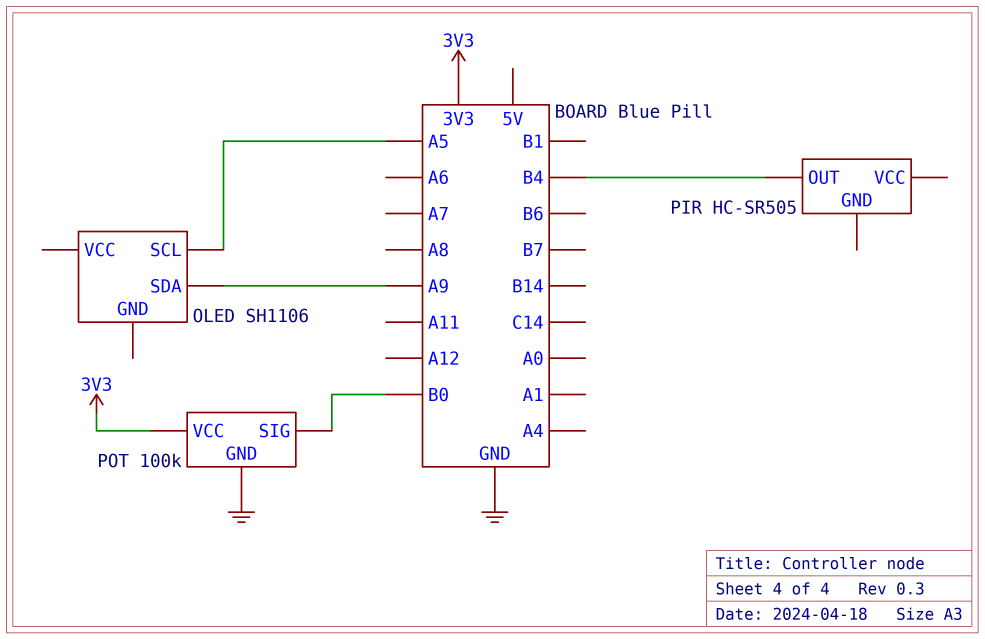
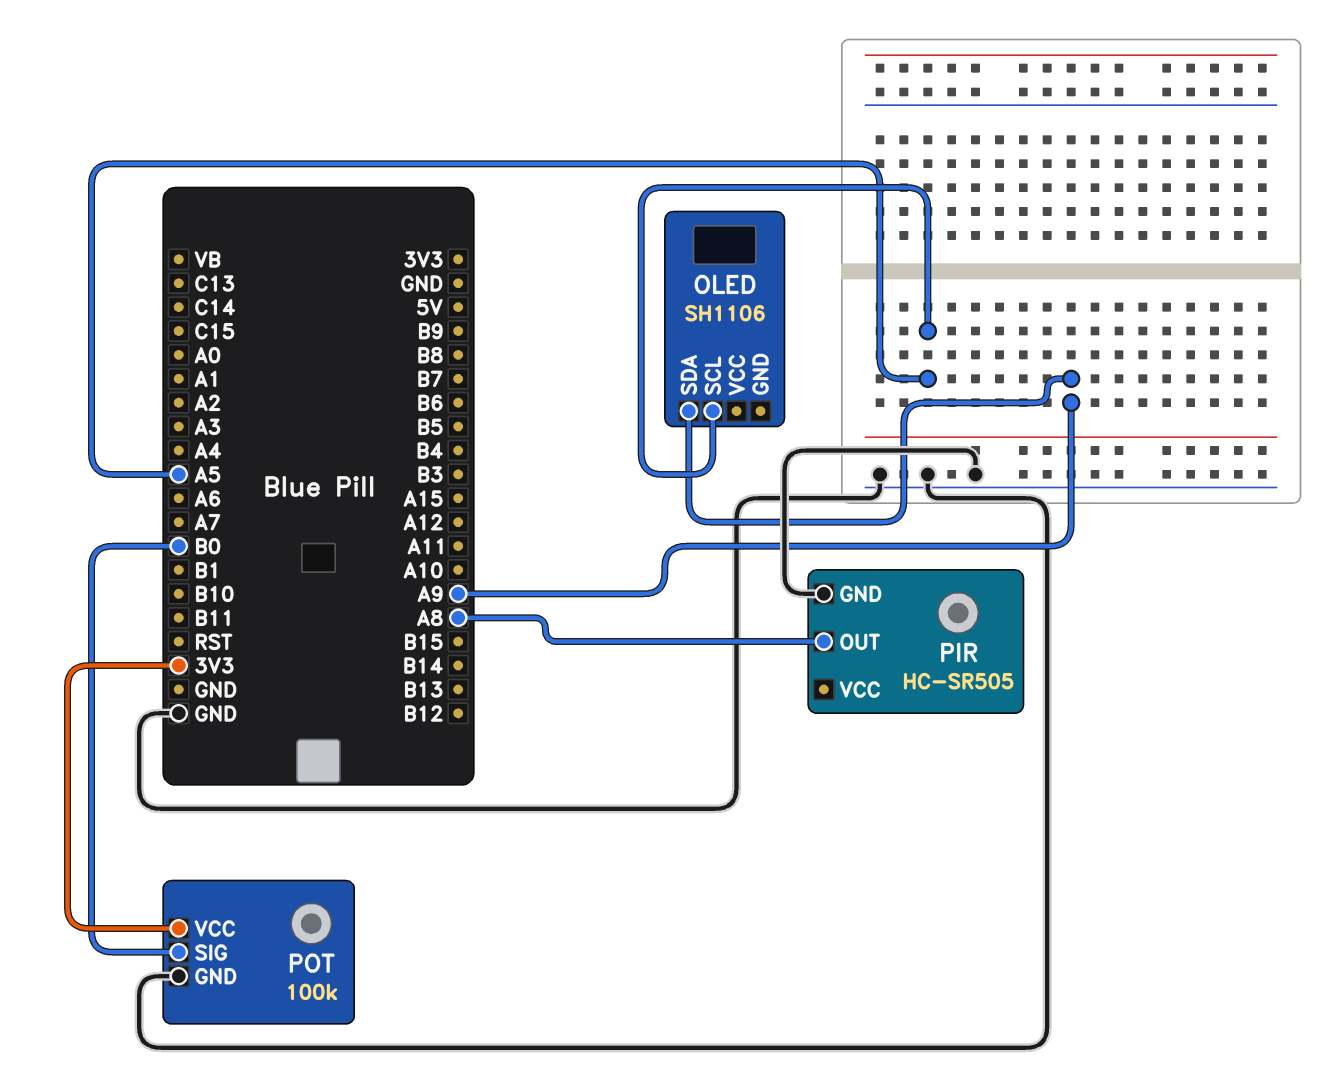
PIR pin GND: none -> GND
PIR pin OUT: B4 -> A8

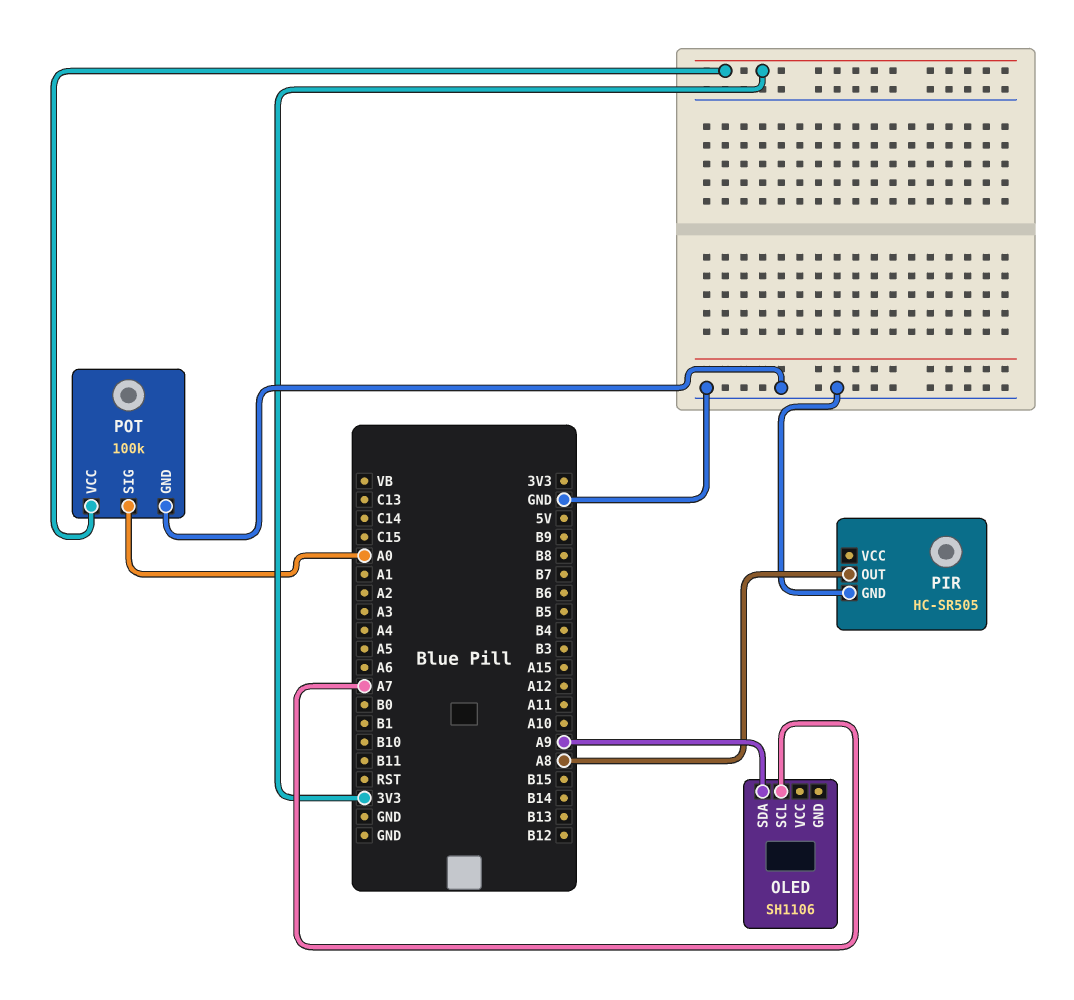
OLED pin SCL: A5 -> A7
POT pin SIG: B0 -> A0

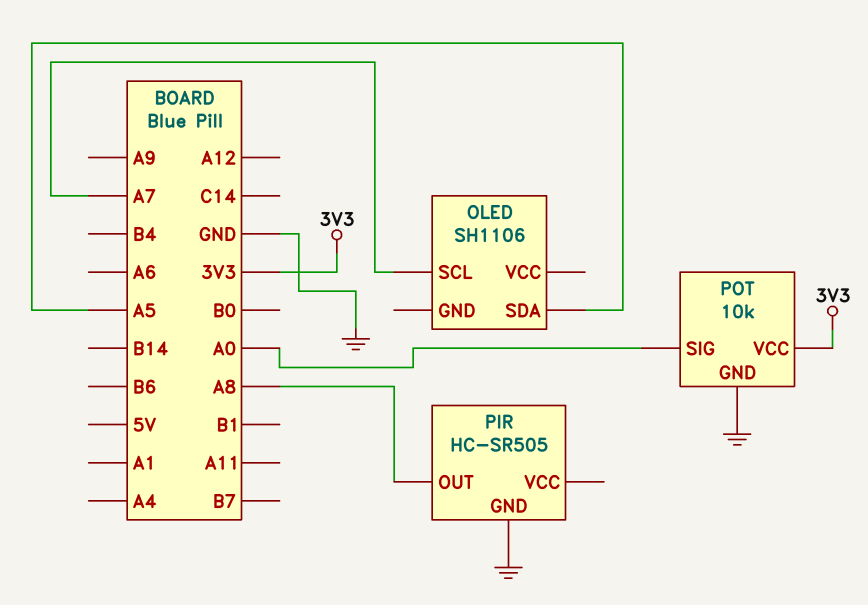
OLED pin SDA: A9 -> A5
POT: 100k -> 10k

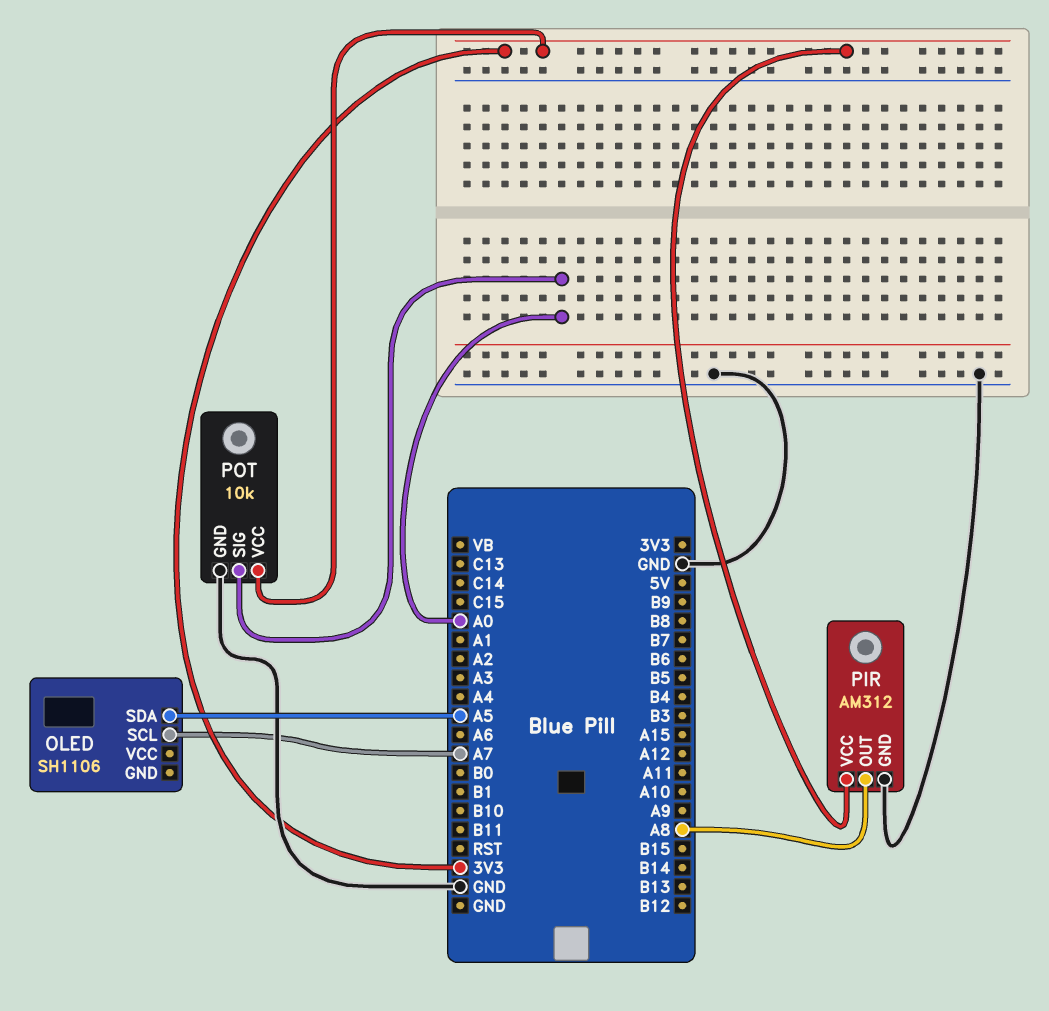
PIR: HC-SR505 -> AM312
PIR pin VCC: none -> 3V3

